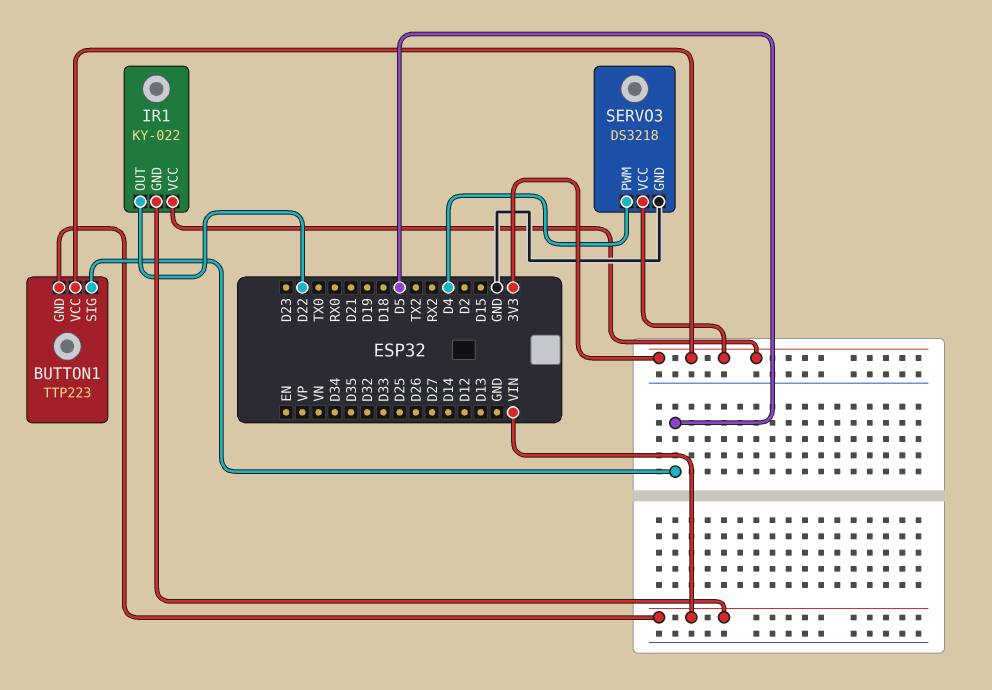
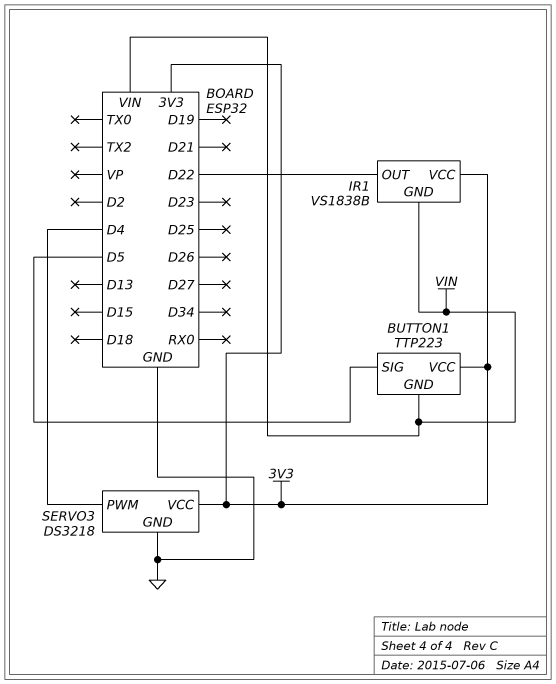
IR1: KY-022 -> VS1838B

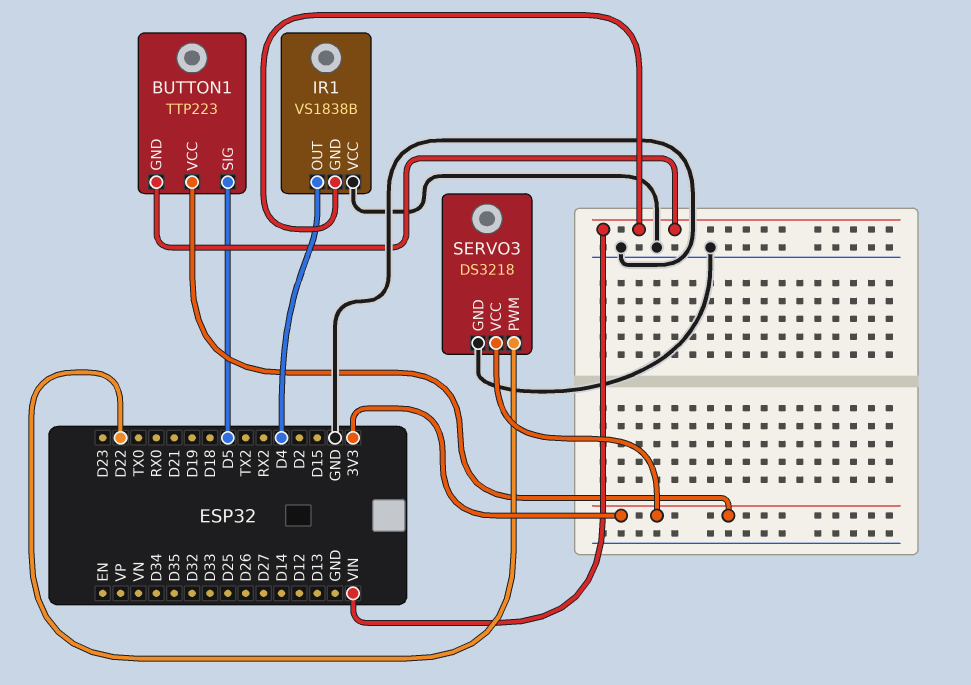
IR1 pin OUT: D22 -> D4
IR1 pin VCC: 3V3 -> GND
SERVO3 pin PWM: D4 -> D22

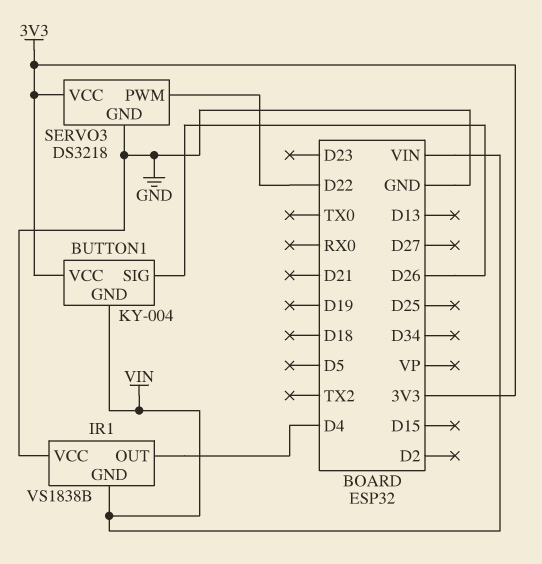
BUTTON1: TTP223 -> KY-004
BUTTON1 pin SIG: D5 -> D26

